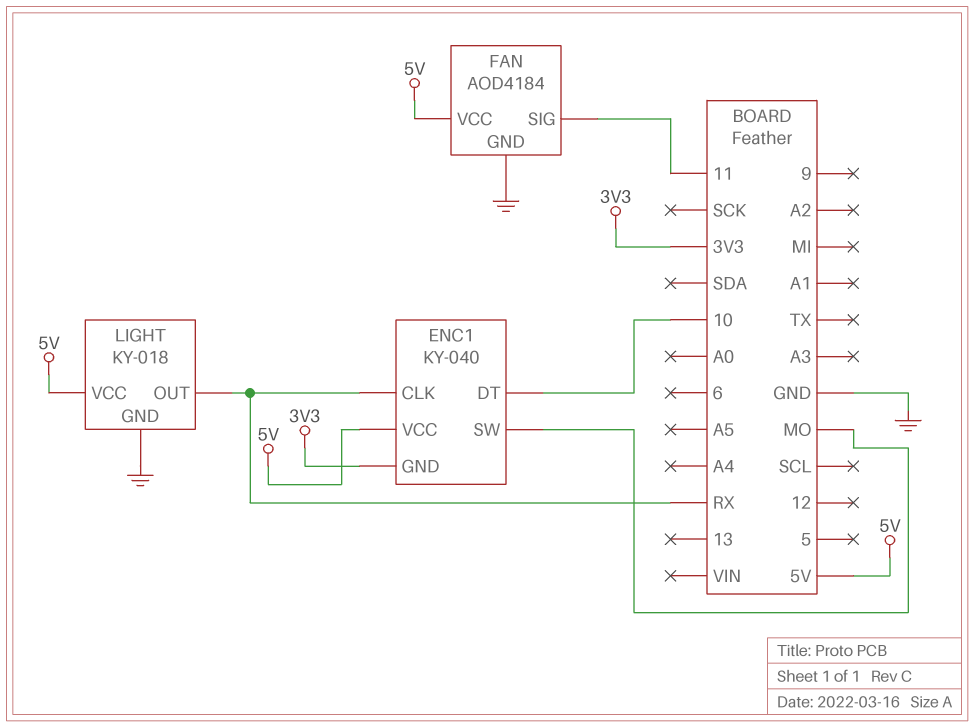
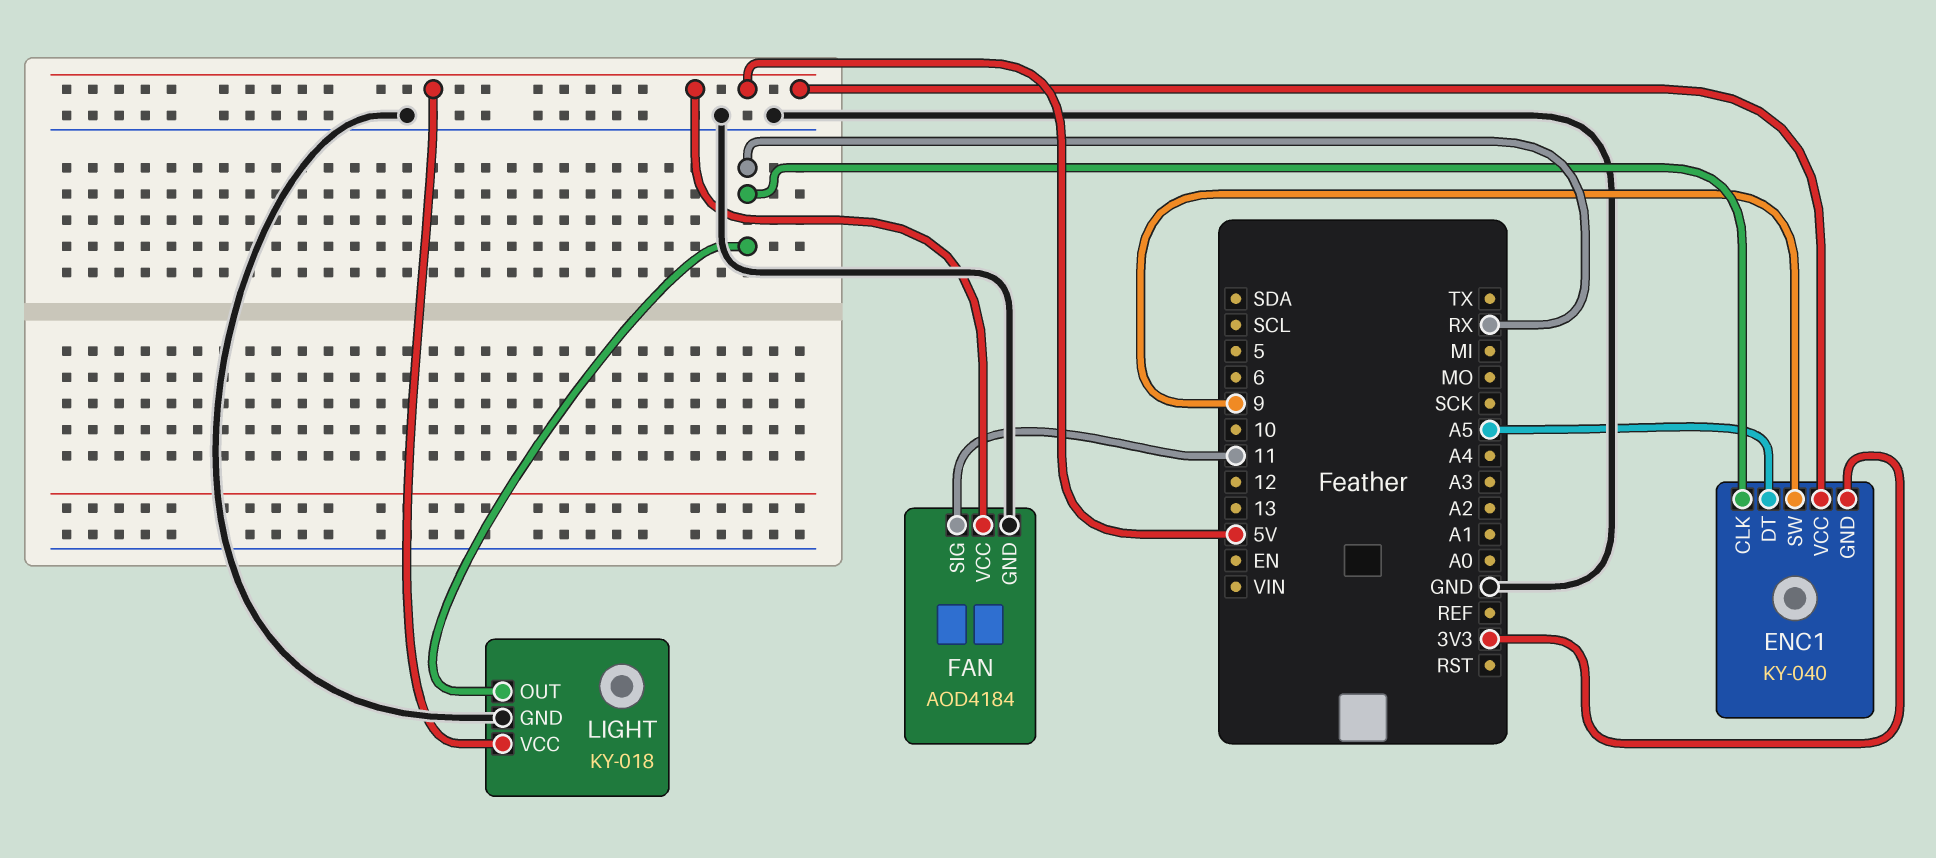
ENC1 pin DT: 10 -> A5
ENC1 pin SW: MO -> 9

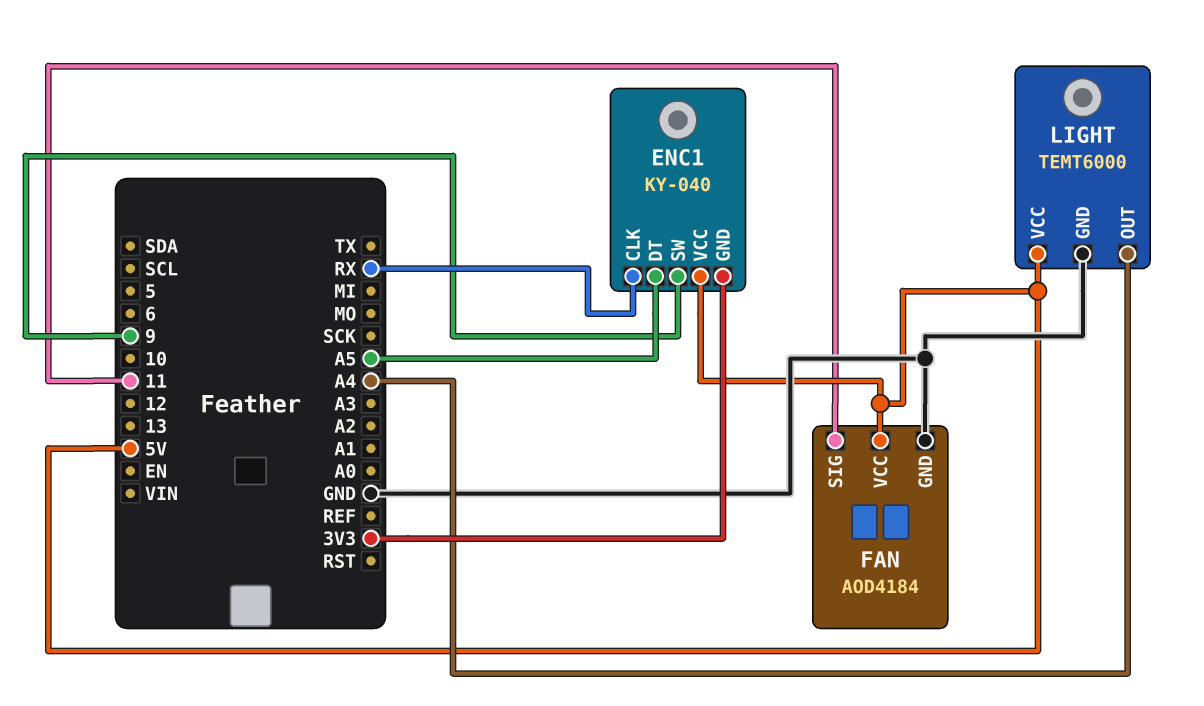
LIGHT: KY-018 -> TEMT6000
LIGHT pin OUT: RX -> A4

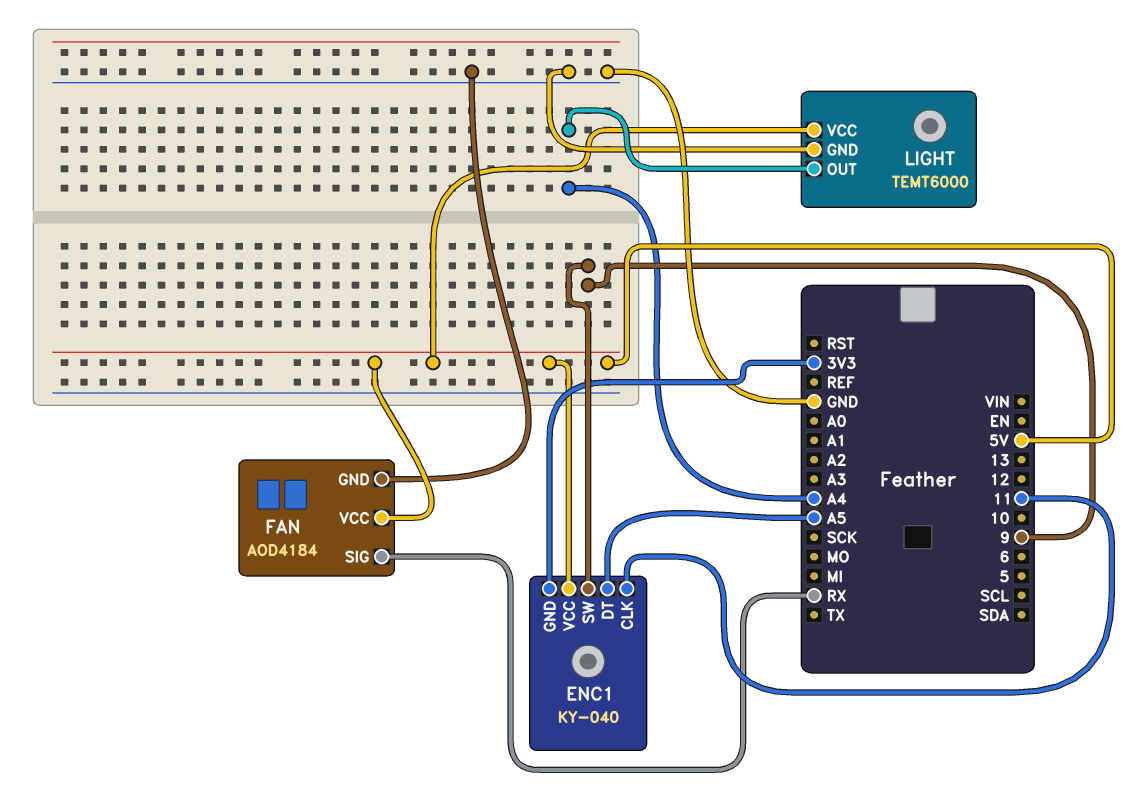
ENC1 pin CLK: RX -> 11
FAN pin SIG: 11 -> RX

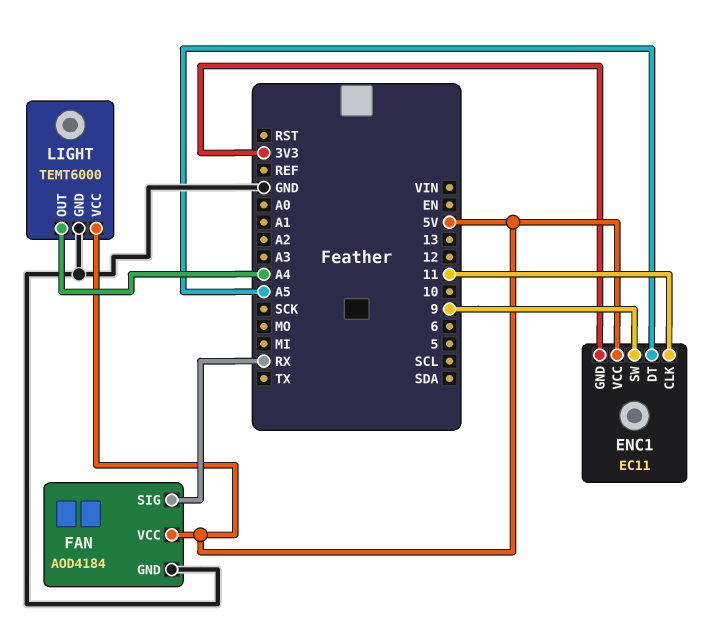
ENC1: KY-040 -> EC11

